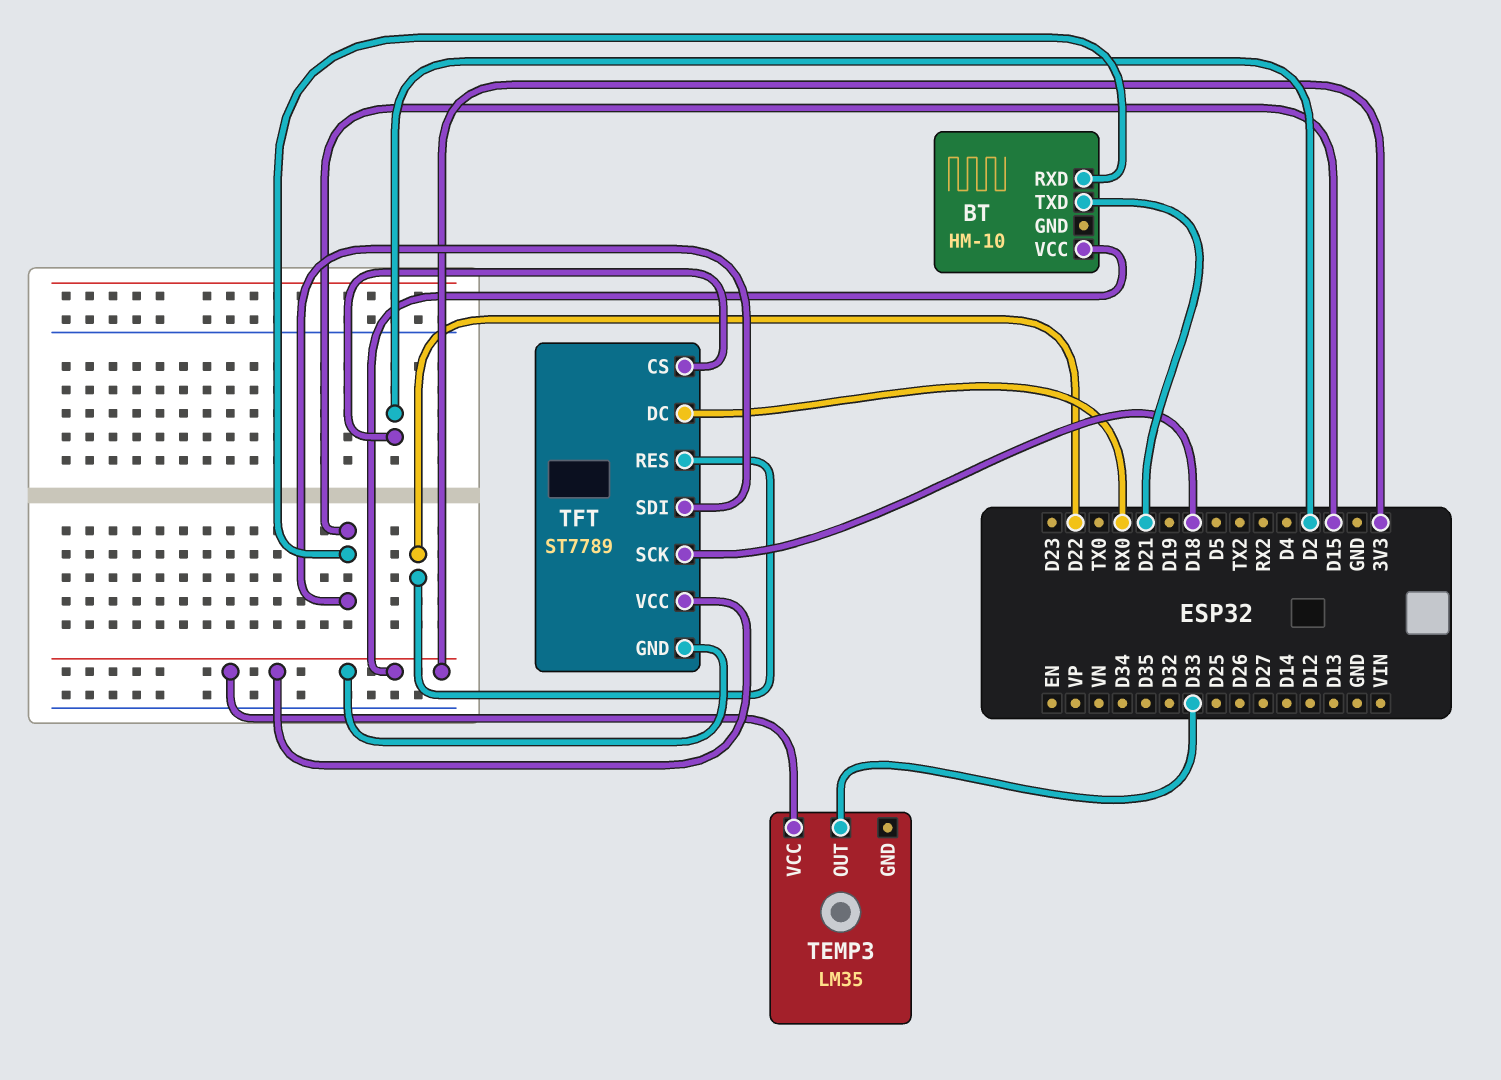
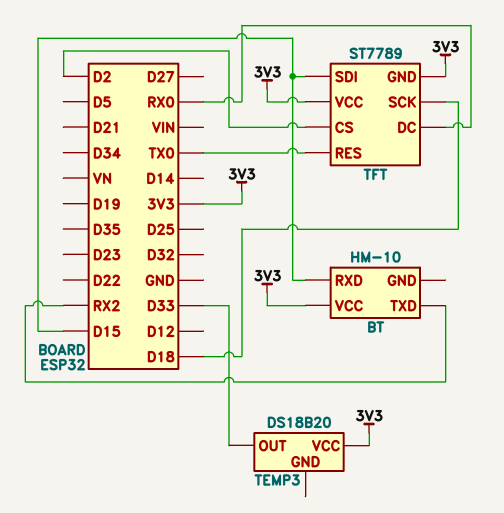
BT pin TXD: D21 -> RX2
TEMP3: LM35 -> DS18B20
TFT pin RES: D22 -> TX0

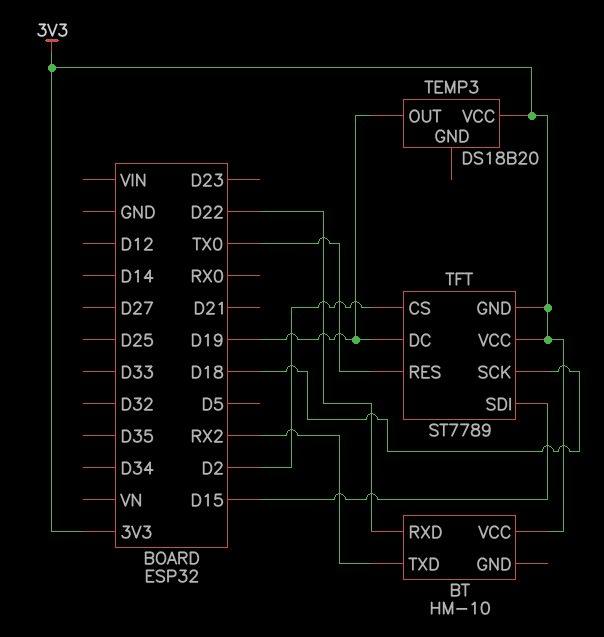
BT pin RXD: D15 -> D22
TEMP3 pin OUT: D33 -> D19
TFT pin DC: RX0 -> D19

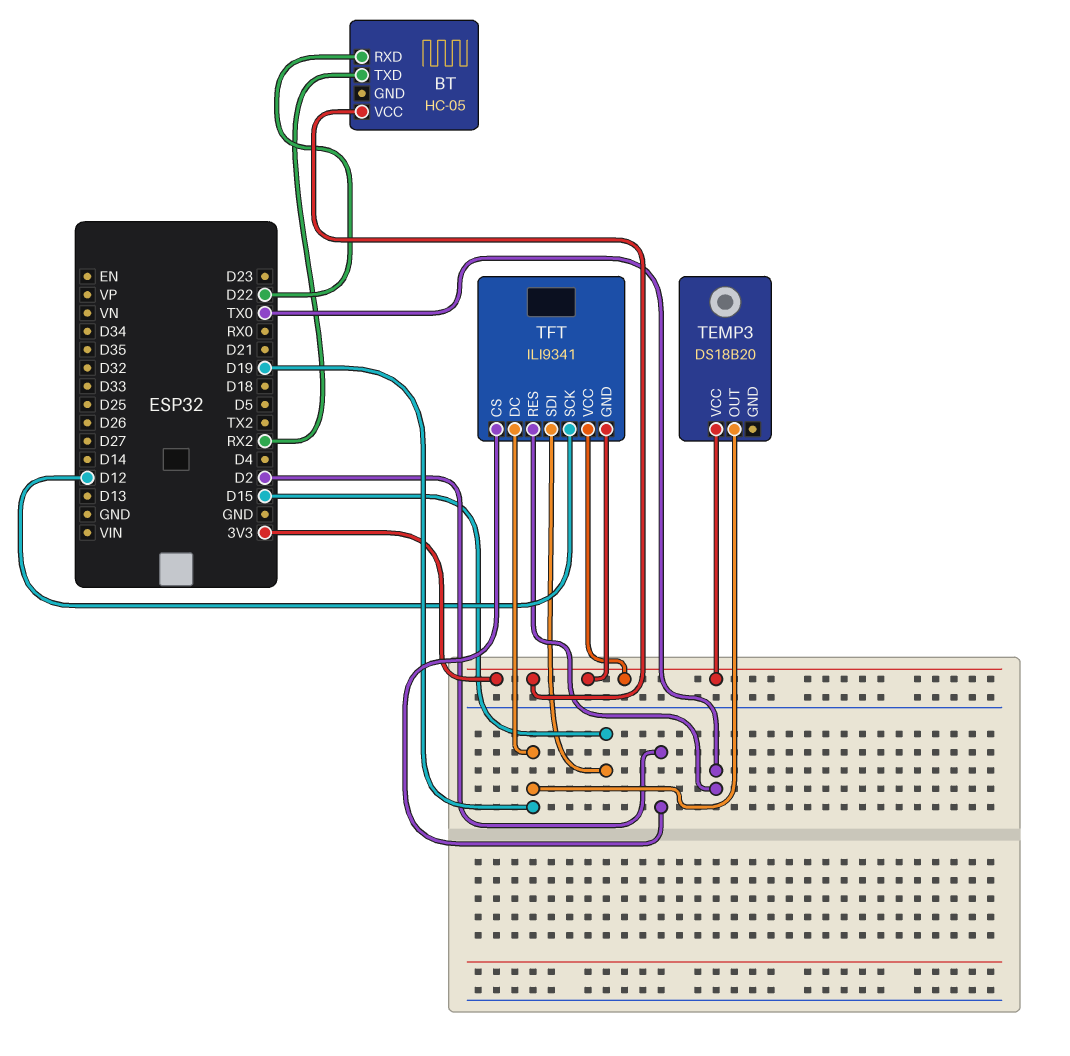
BT: HM-10 -> HC-05
TFT: ST7789 -> ILI9341
TFT pin SCK: D18 -> D12

